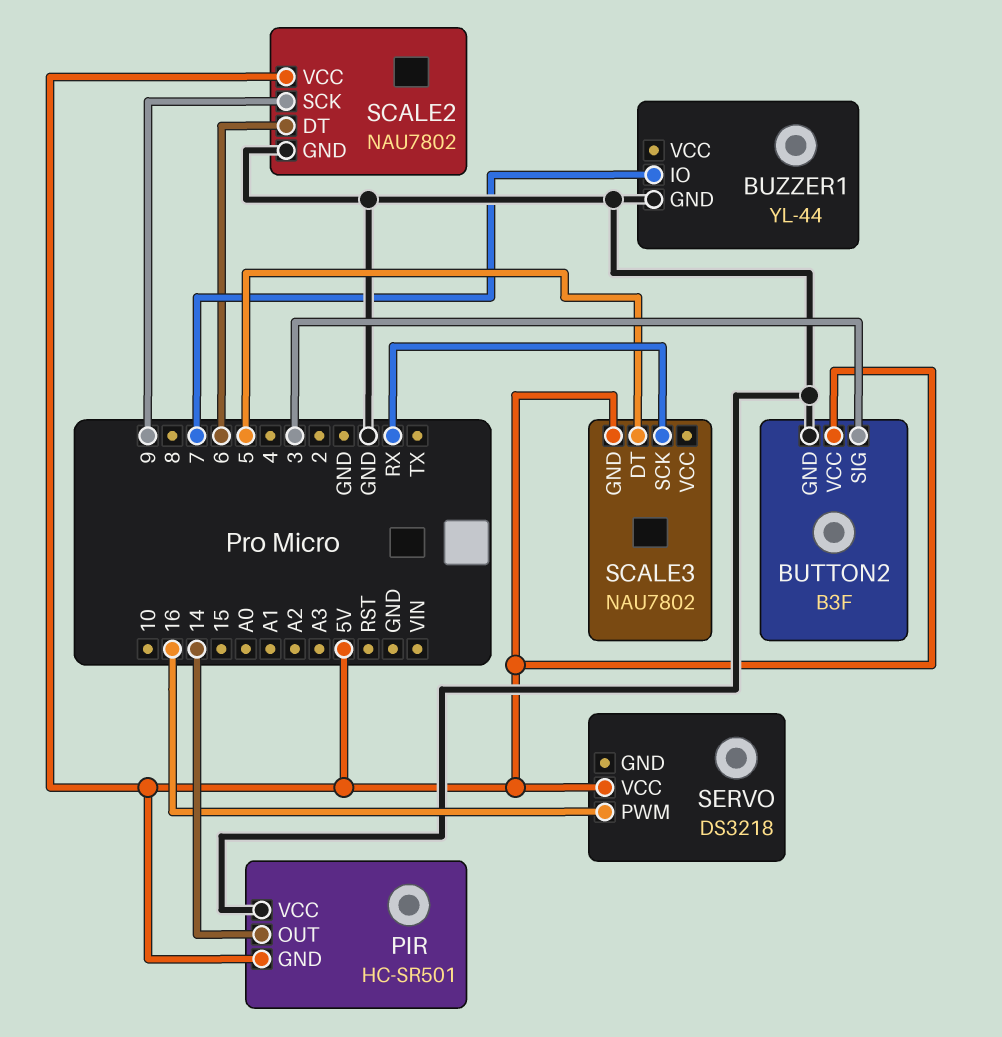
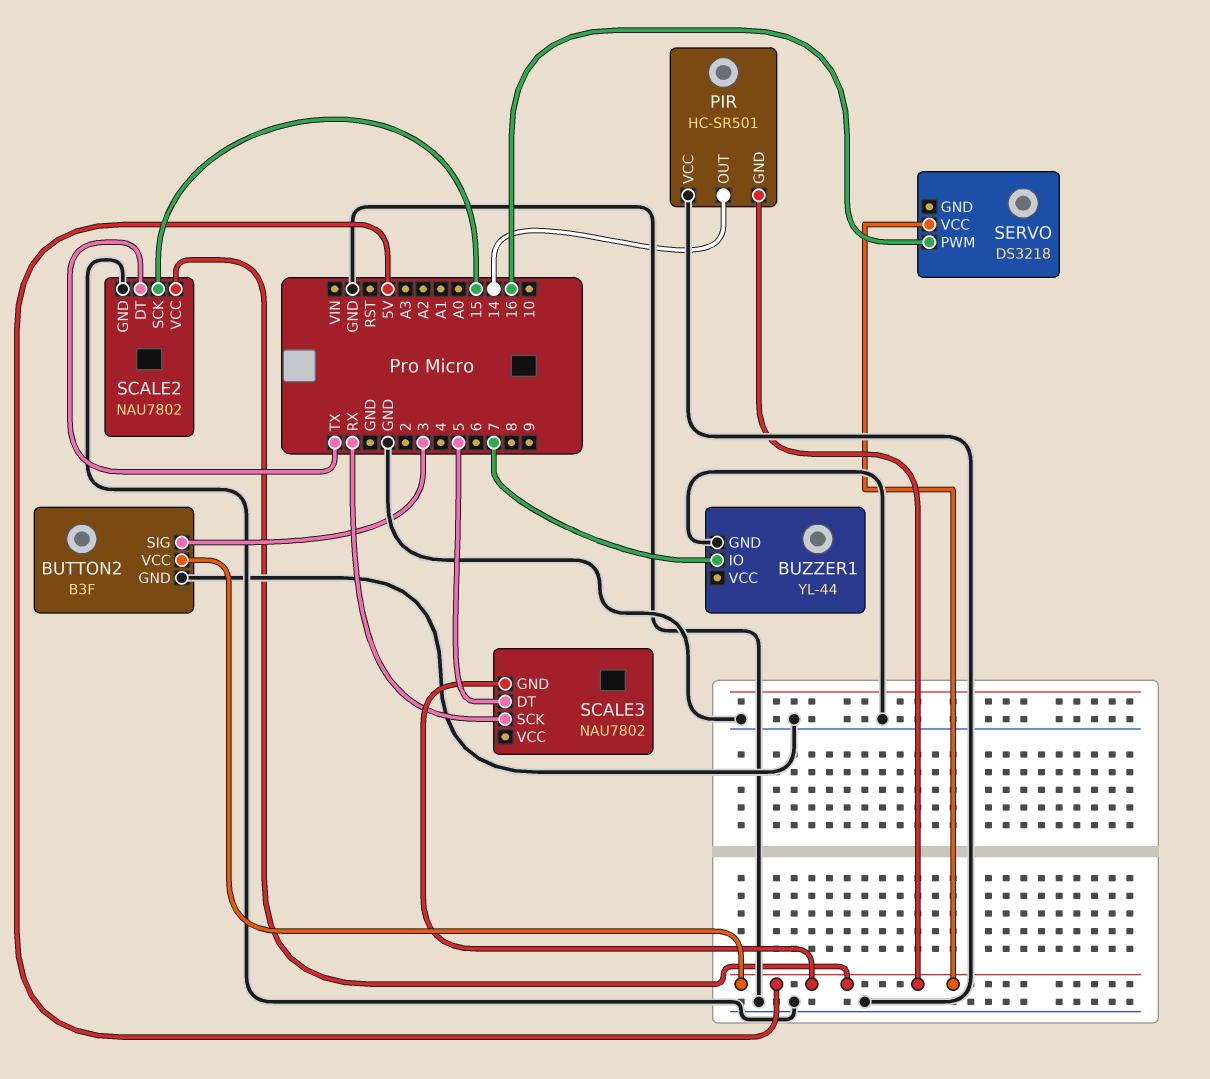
SCALE2 pin DT: 6 -> TX
SCALE2 pin SCK: 9 -> 15

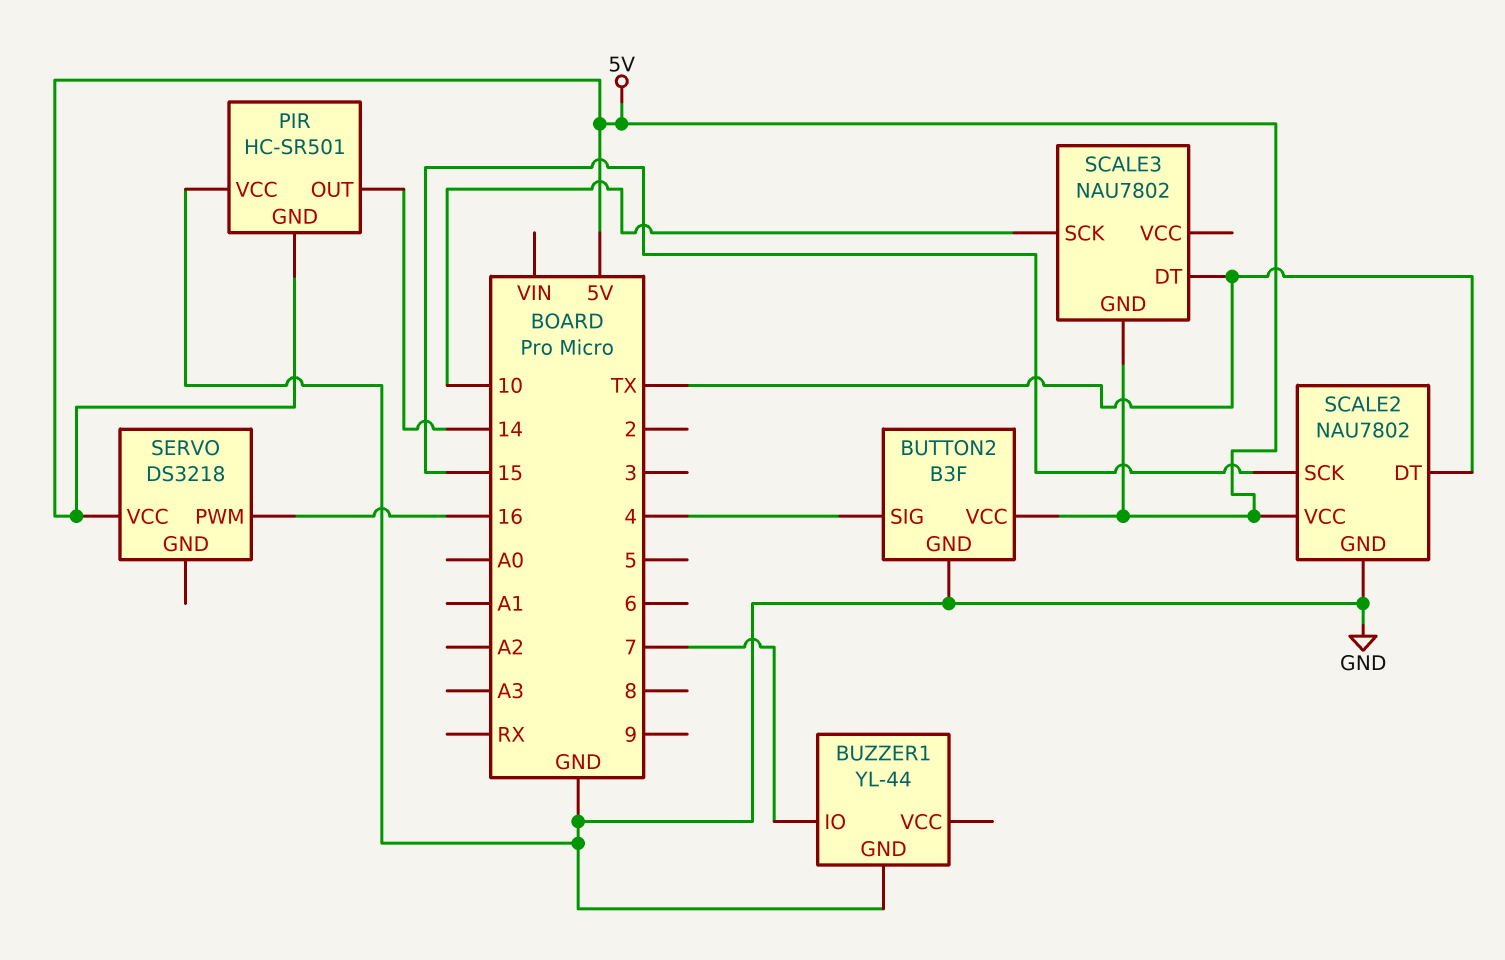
BUTTON2 pin SIG: 3 -> 4
SCALE3 pin DT: 5 -> TX
SCALE3 pin SCK: RX -> 10

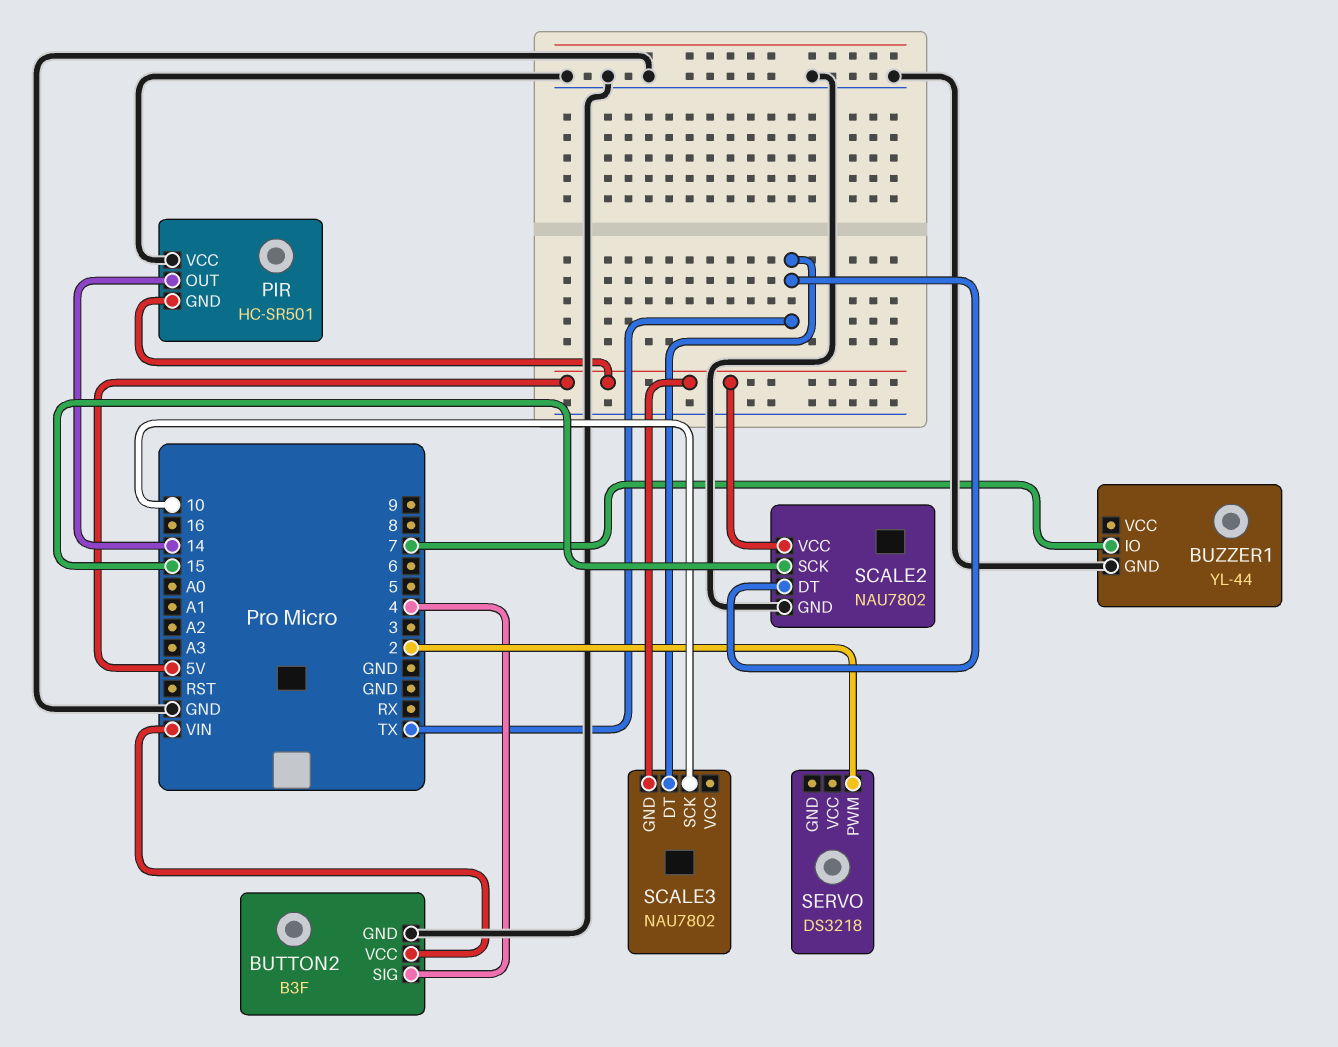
BUTTON2 pin VCC: 5V -> VIN
SERVO pin PWM: 16 -> 2
SERVO pin VCC: 5V -> none

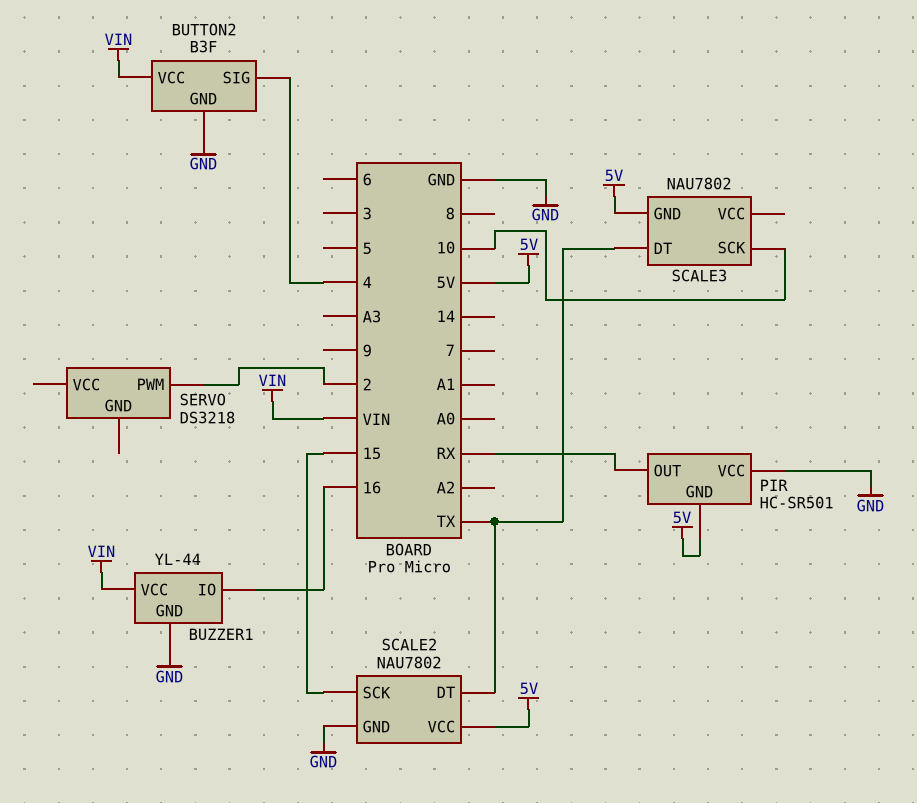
BUZZER1 pin IO: 7 -> 16
BUZZER1 pin VCC: none -> VIN
PIR pin OUT: 14 -> RX

